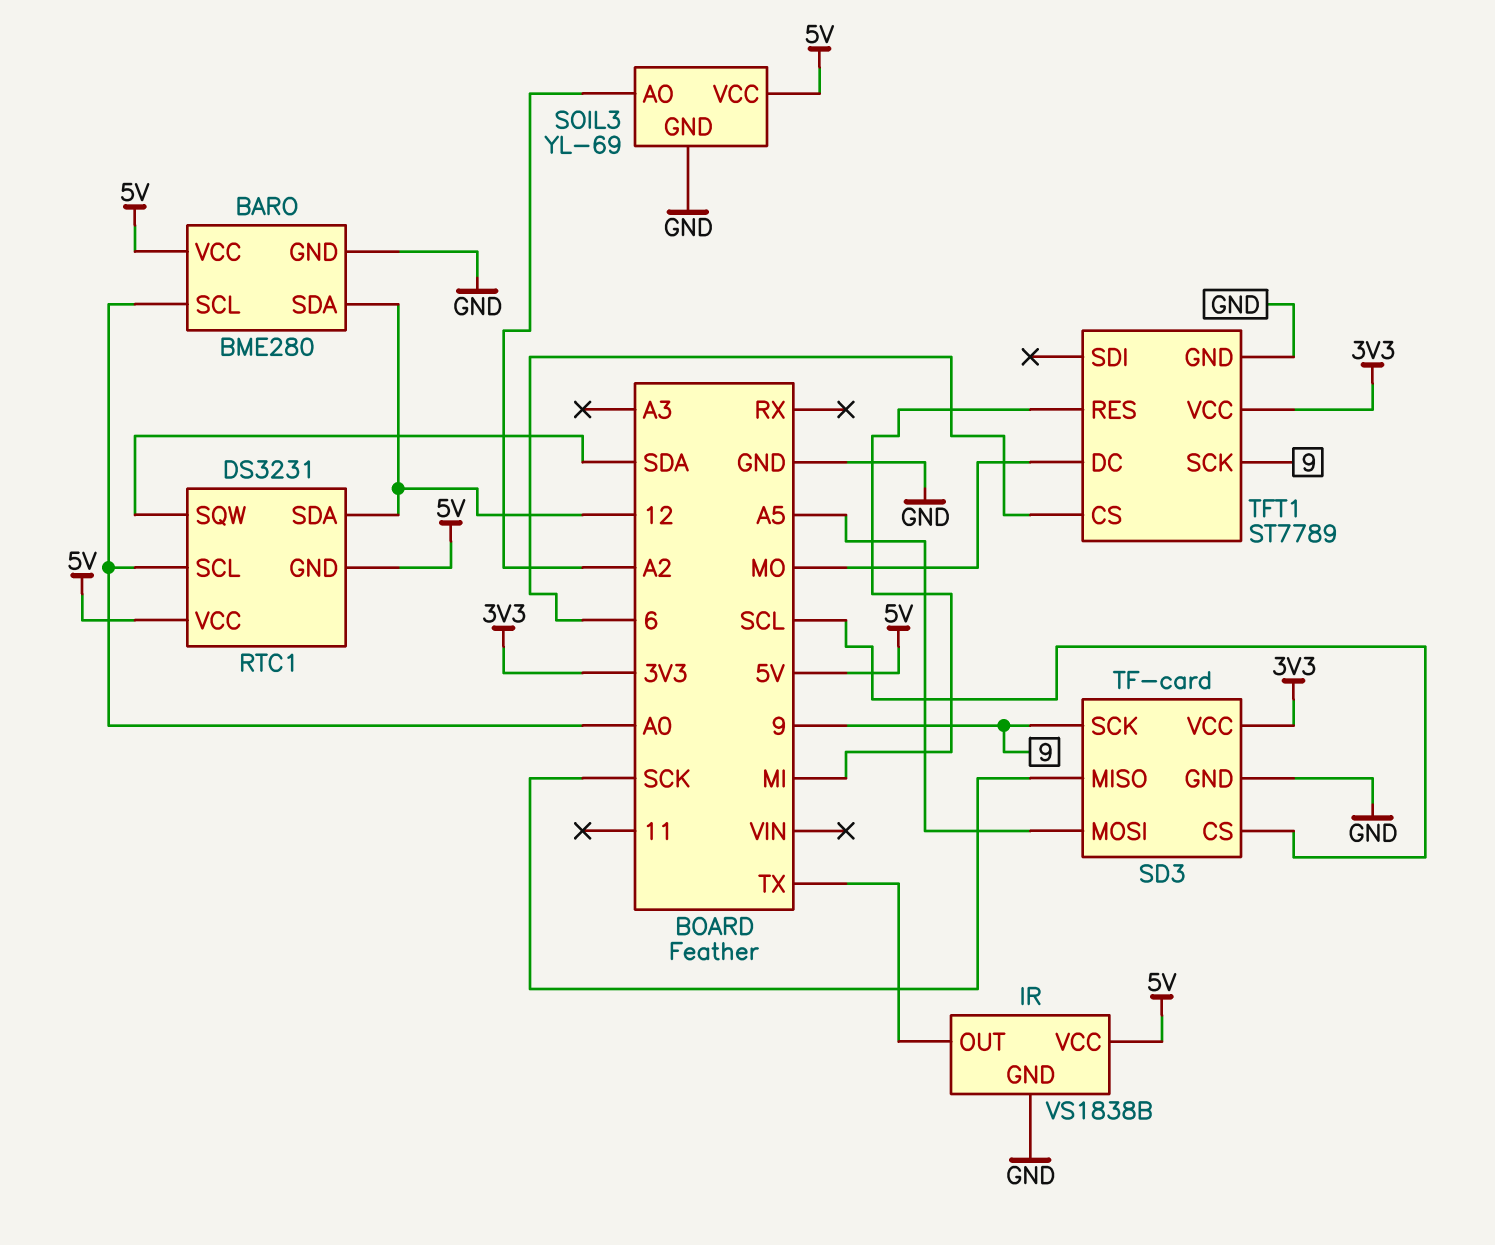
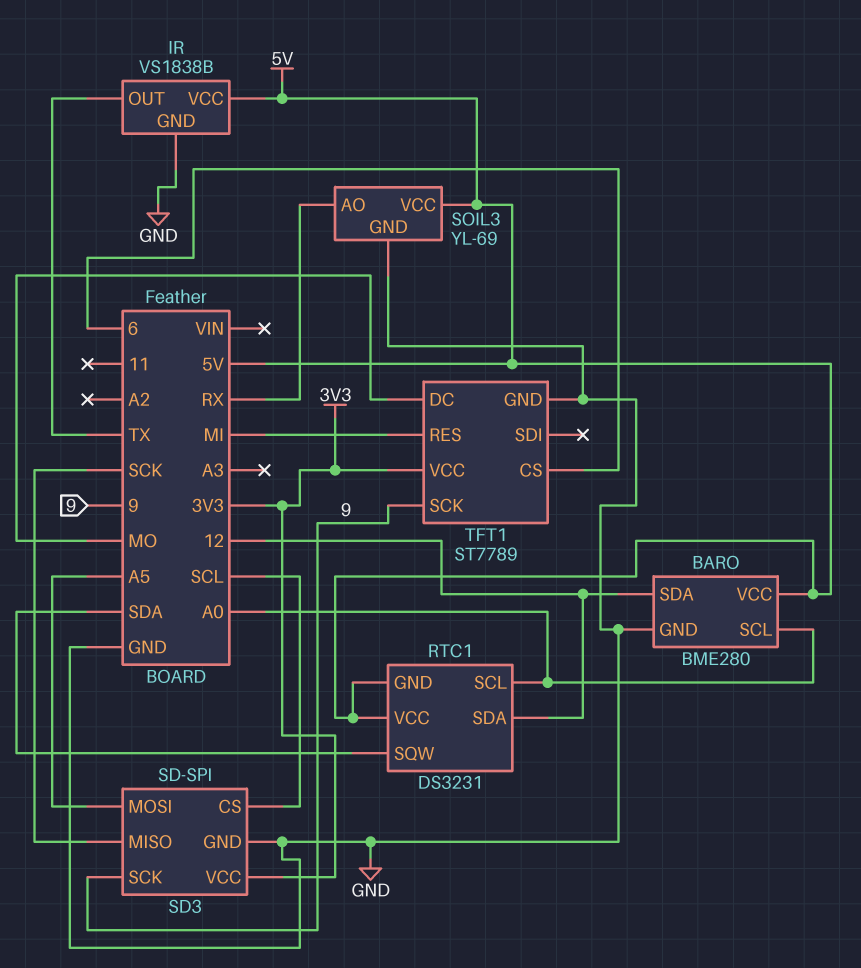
SD3: TF-card -> SD-SPI
SOIL3 pin AO: A2 -> RX

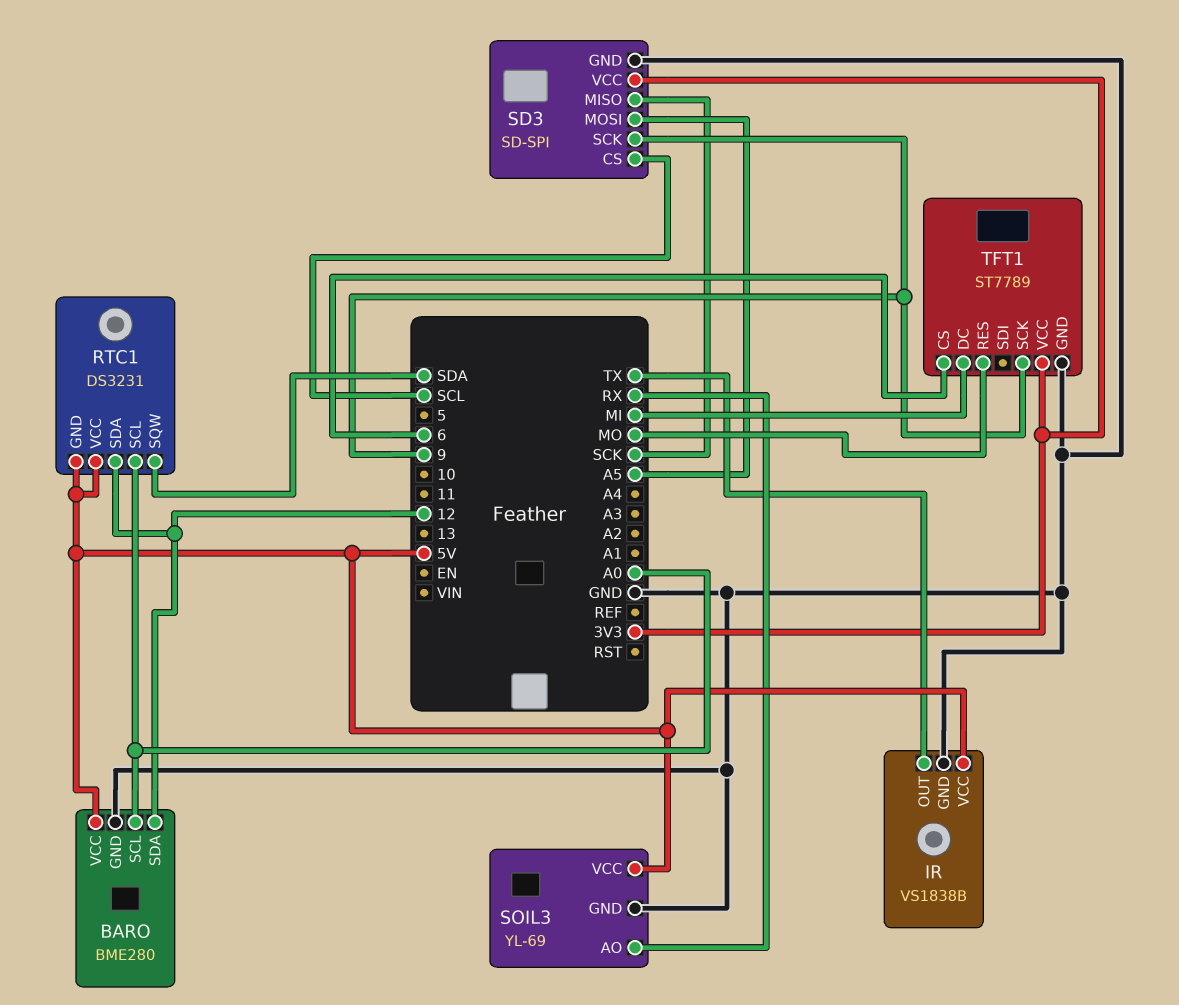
TFT1 pin DC: MO -> MI
TFT1 pin RES: MI -> MO

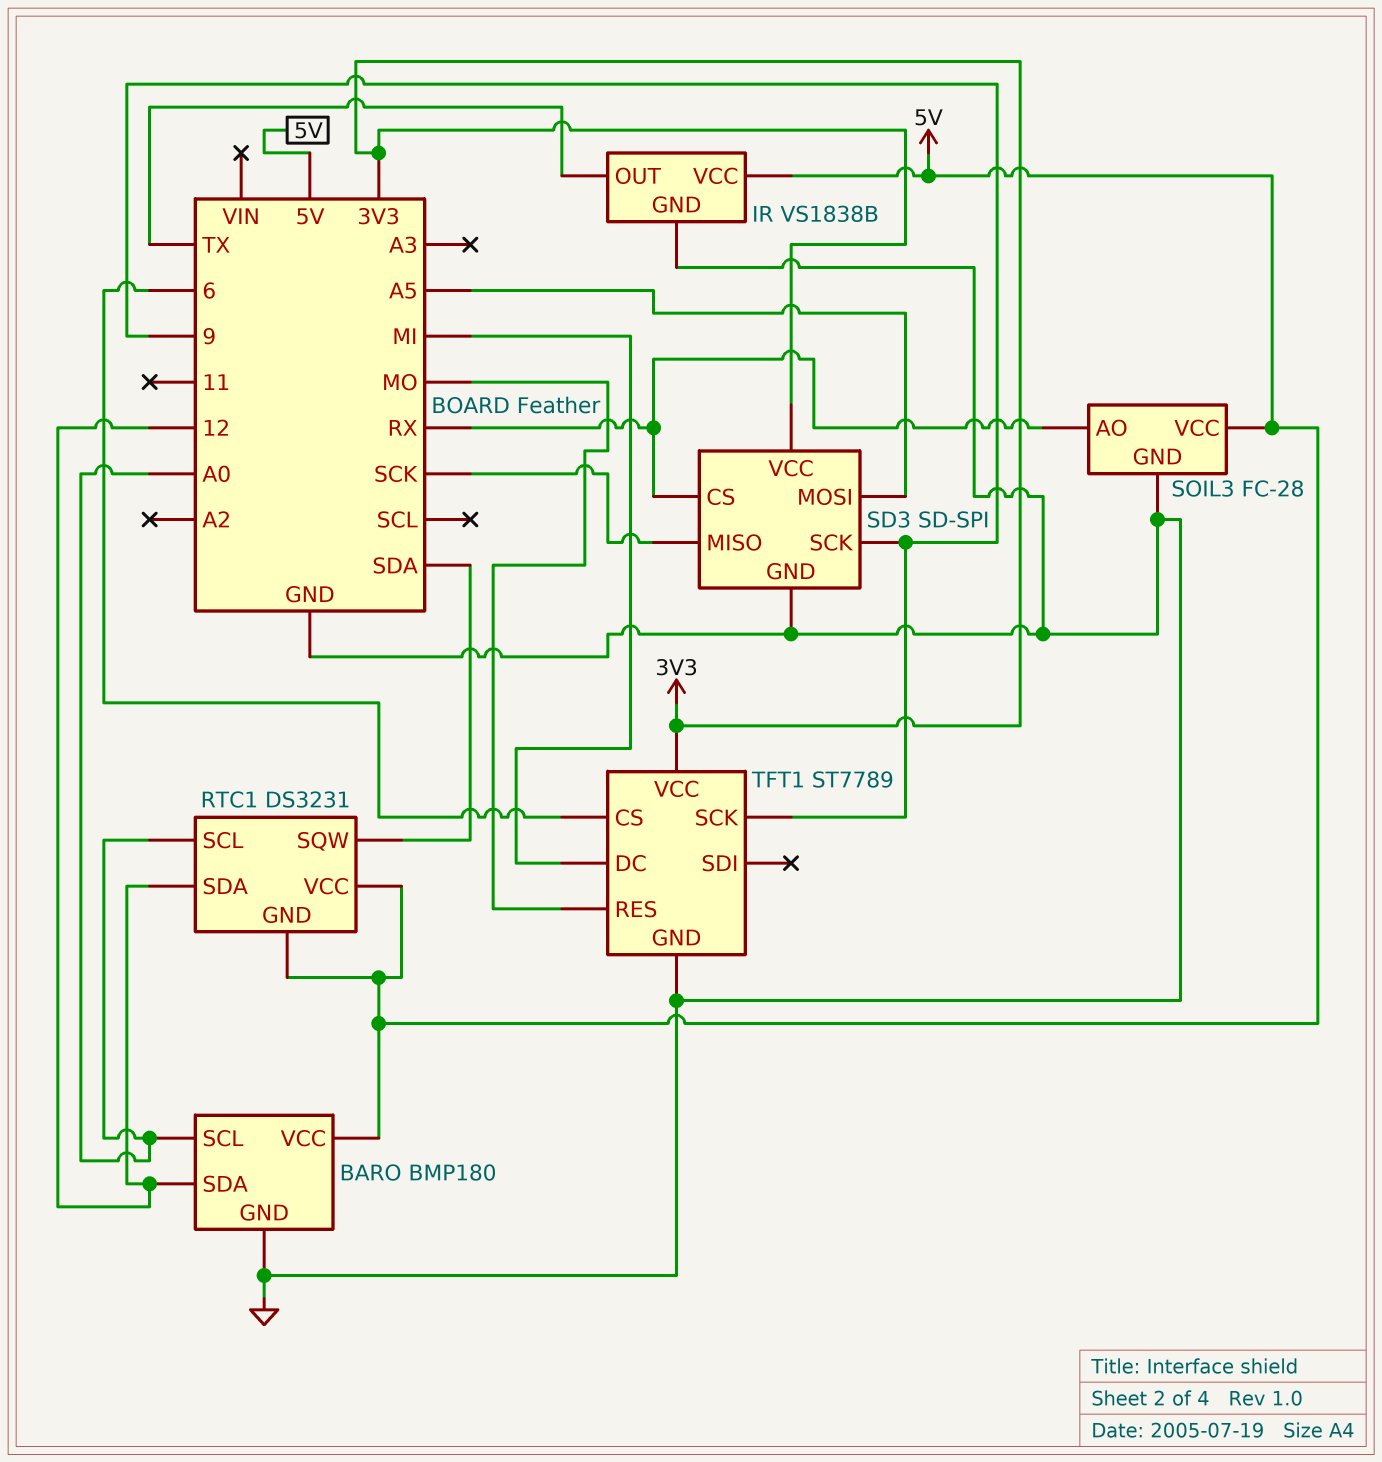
BARO: BME280 -> BMP180
SD3 pin CS: SCL -> RX
SOIL3: YL-69 -> FC-28

